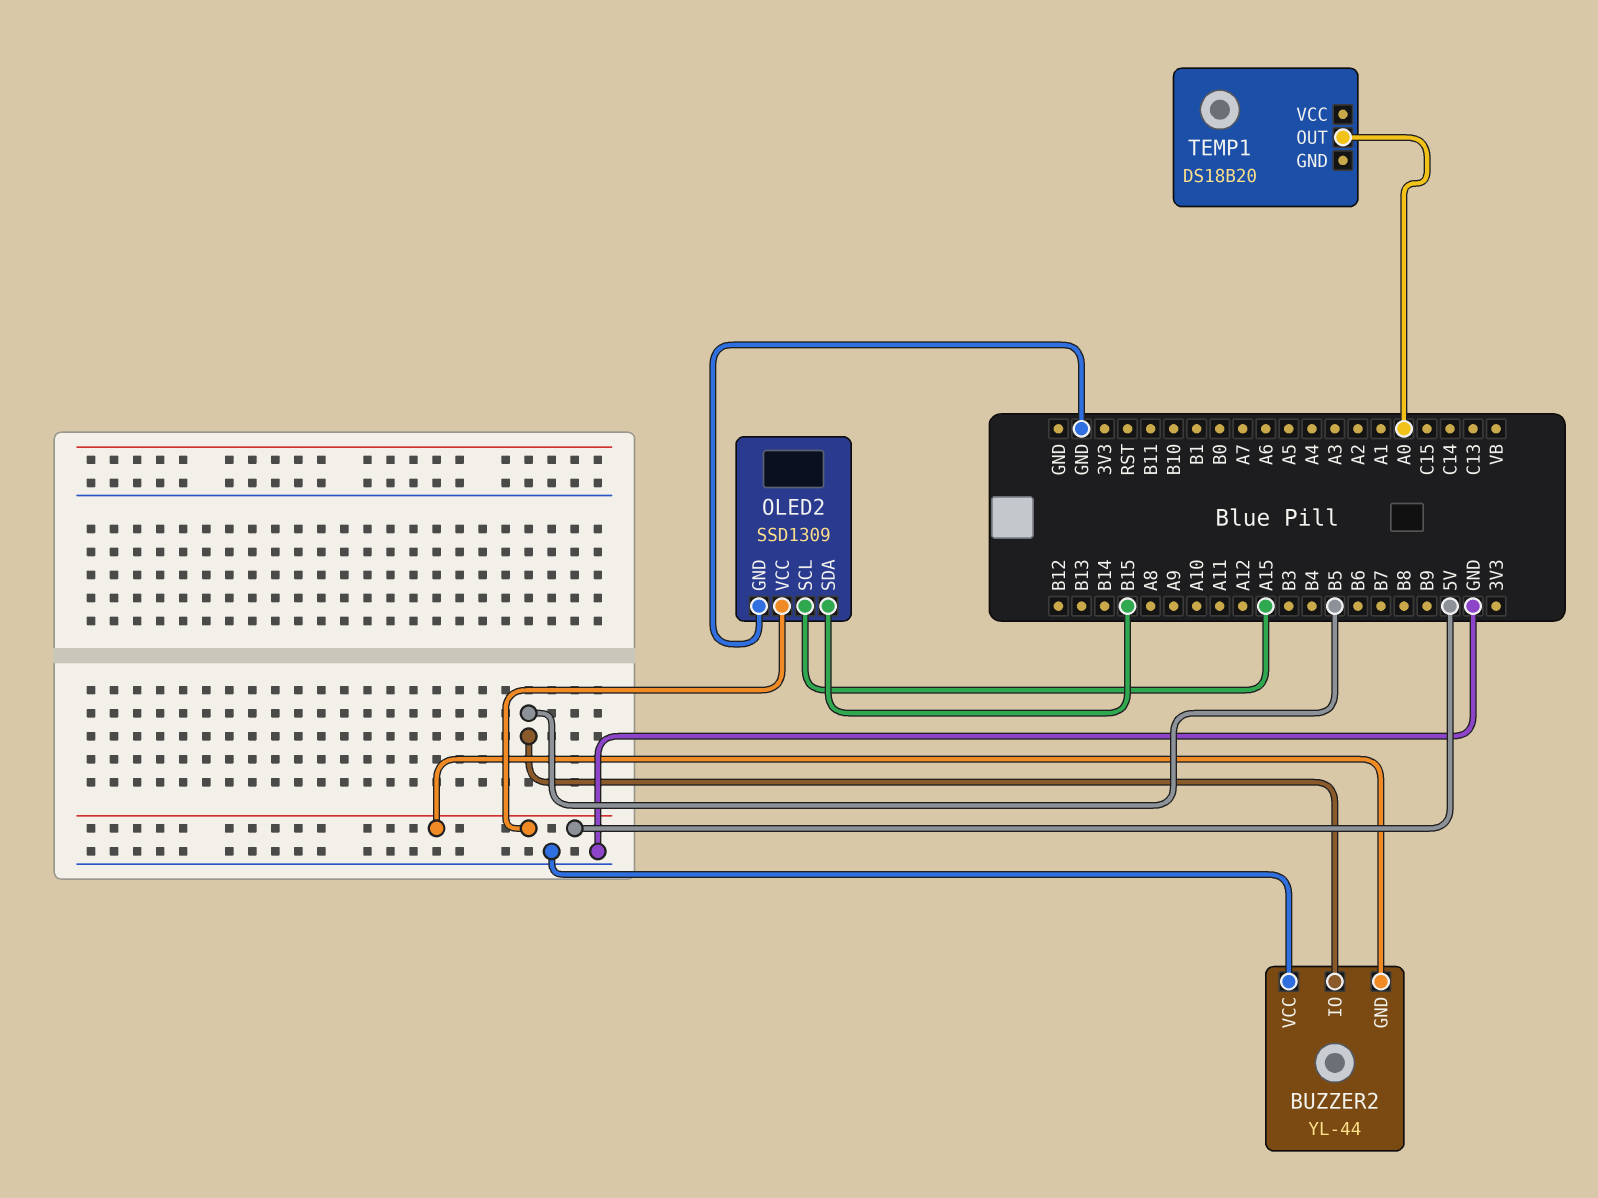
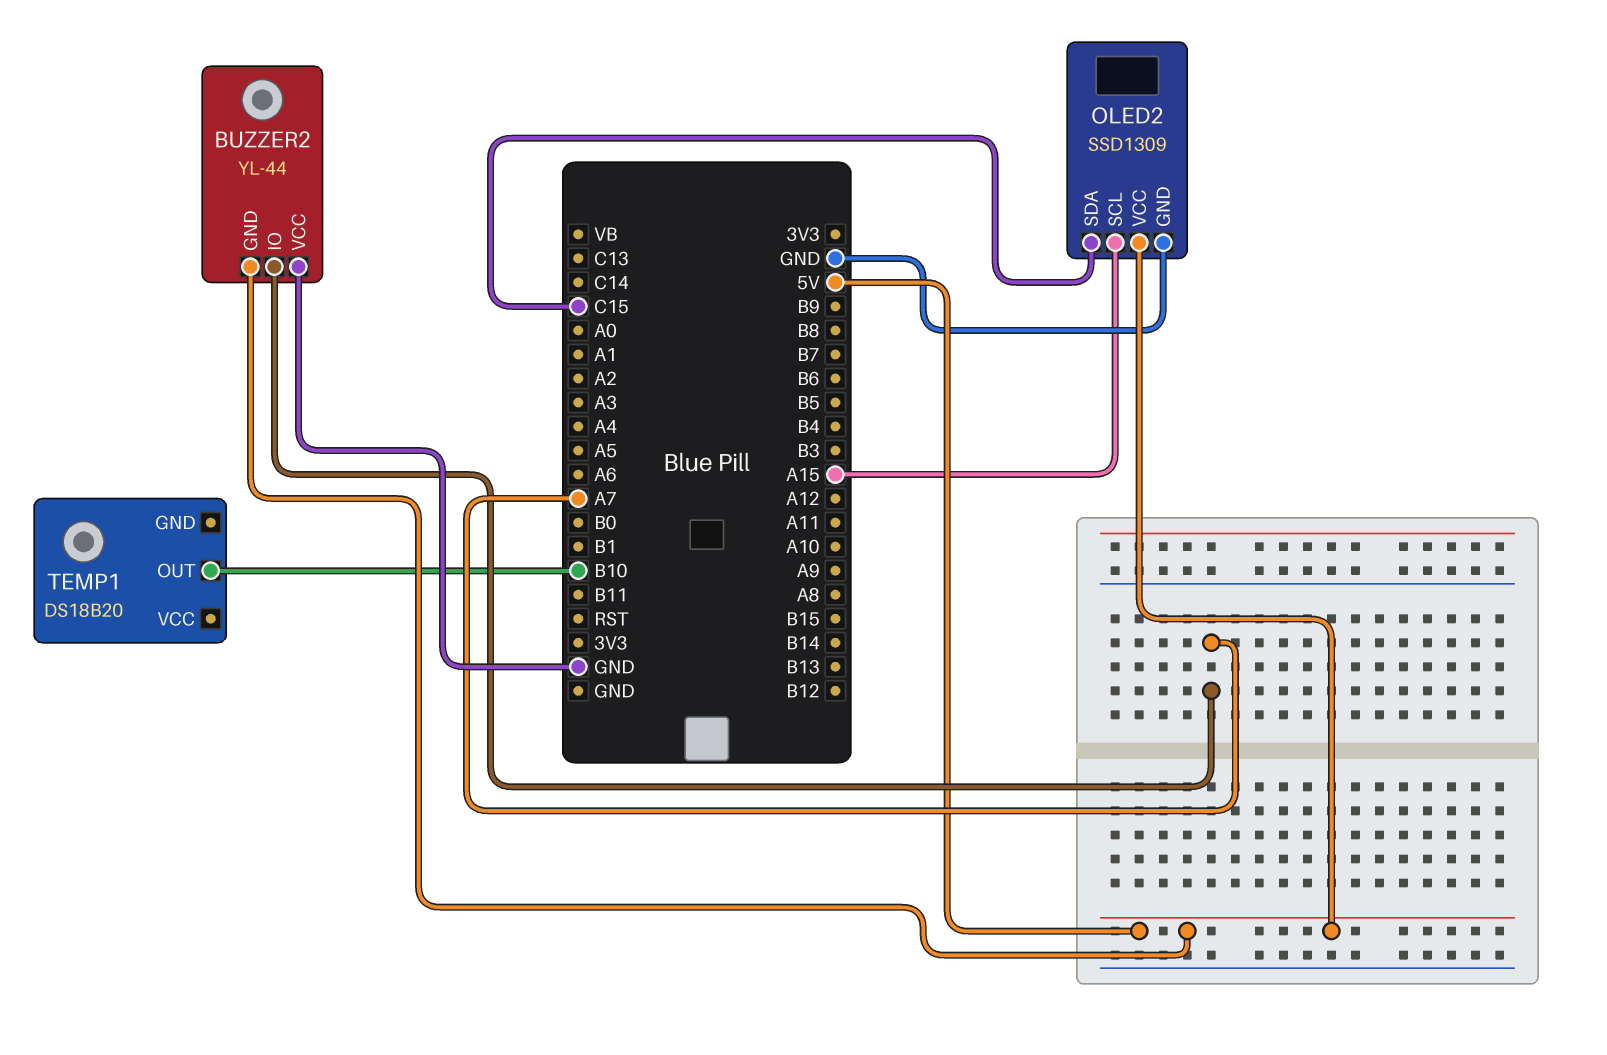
BUZZER2 pin IO: B5 -> A7
OLED2 pin SDA: B15 -> C15
TEMP1 pin OUT: A0 -> B10

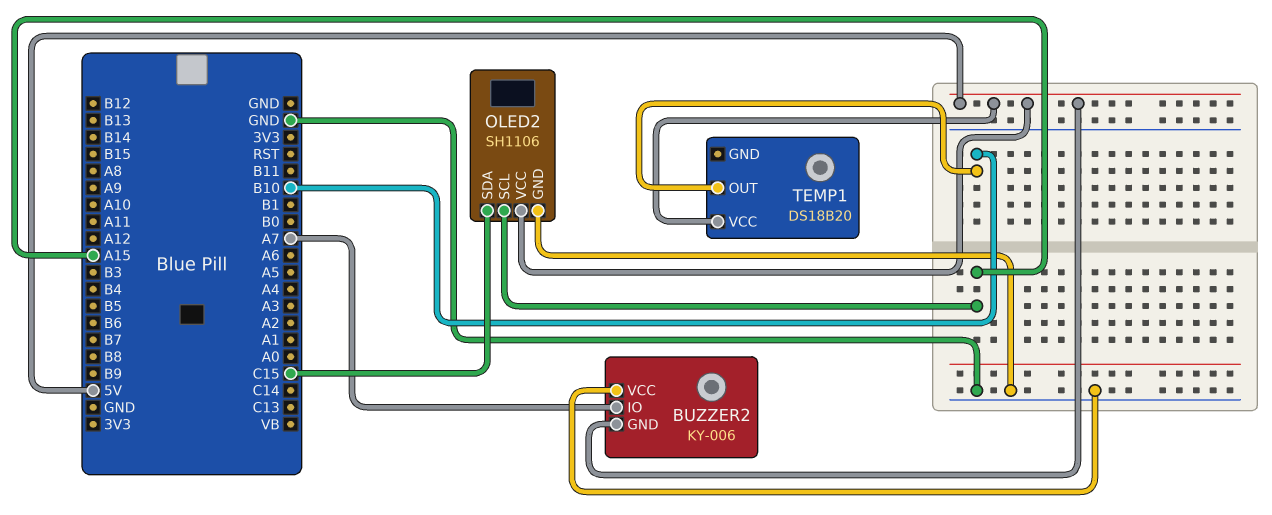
BUZZER2: YL-44 -> KY-006
OLED2: SSD1309 -> SH1106
TEMP1 pin VCC: none -> 5V

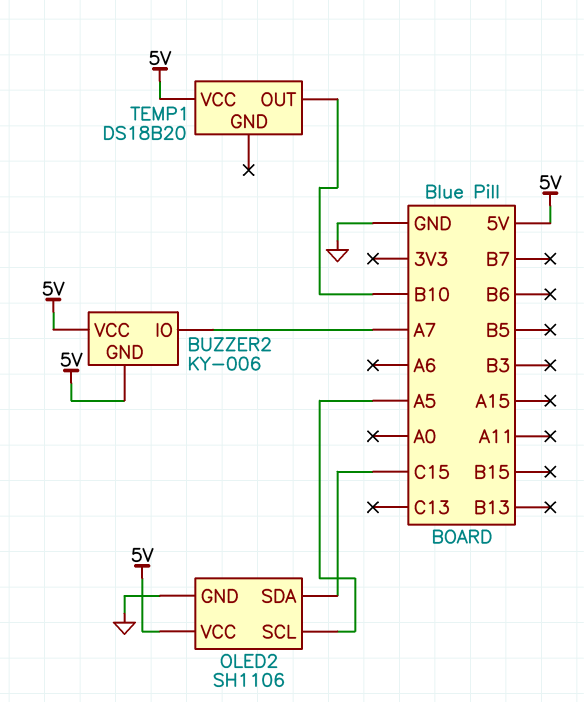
BUZZER2 pin VCC: GND -> 5V
OLED2 pin SCL: A15 -> A5

